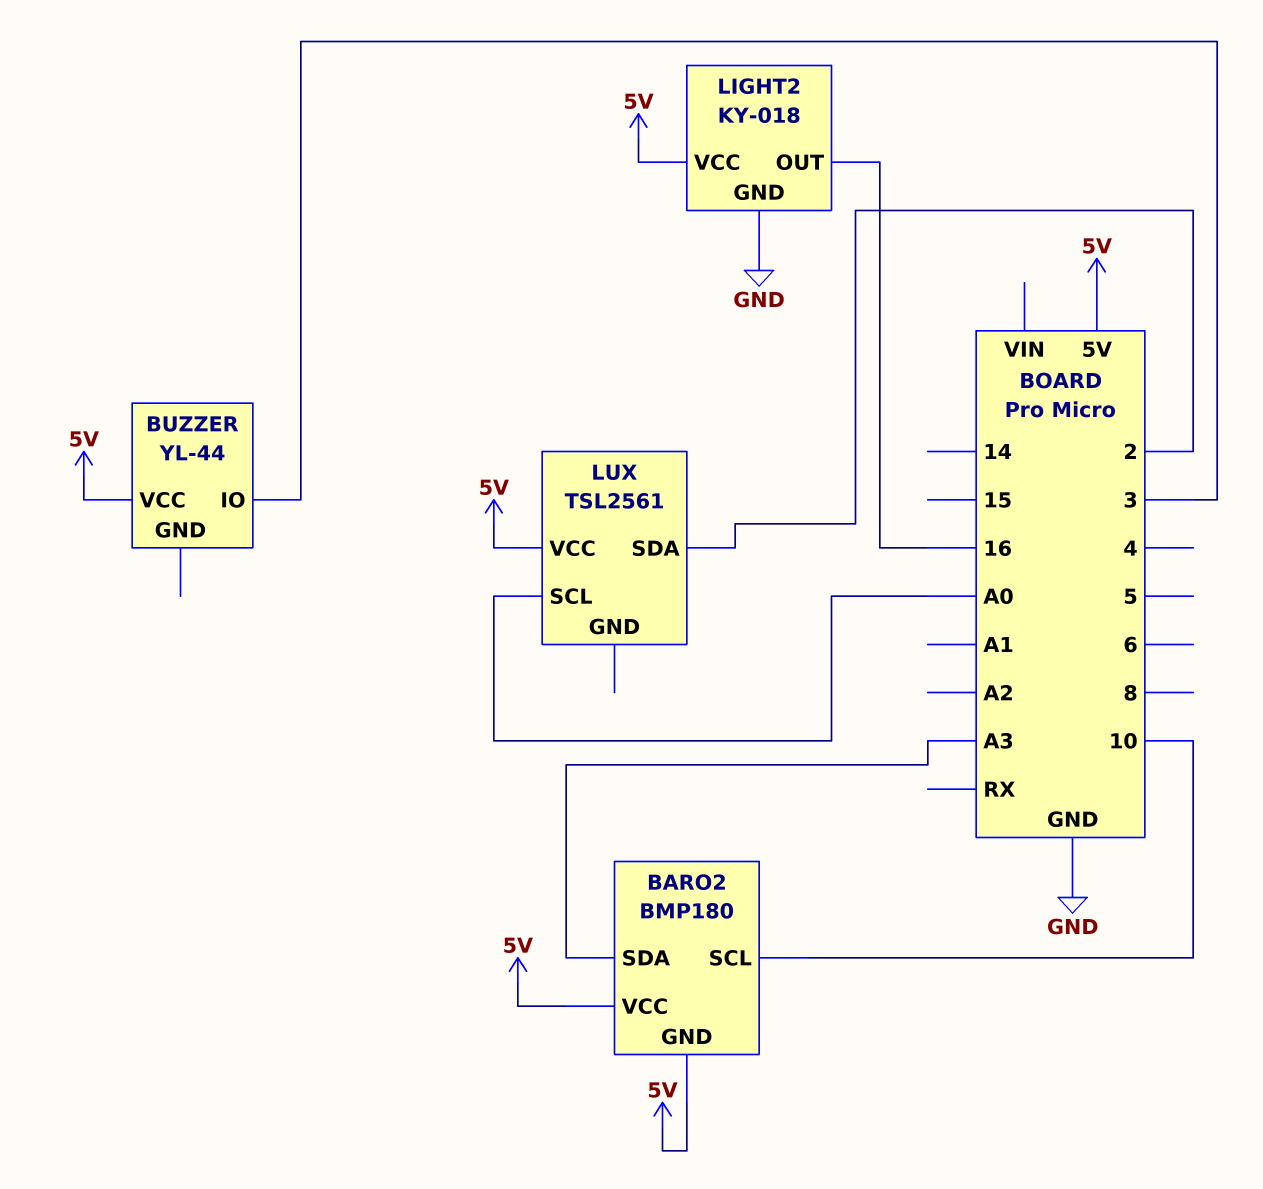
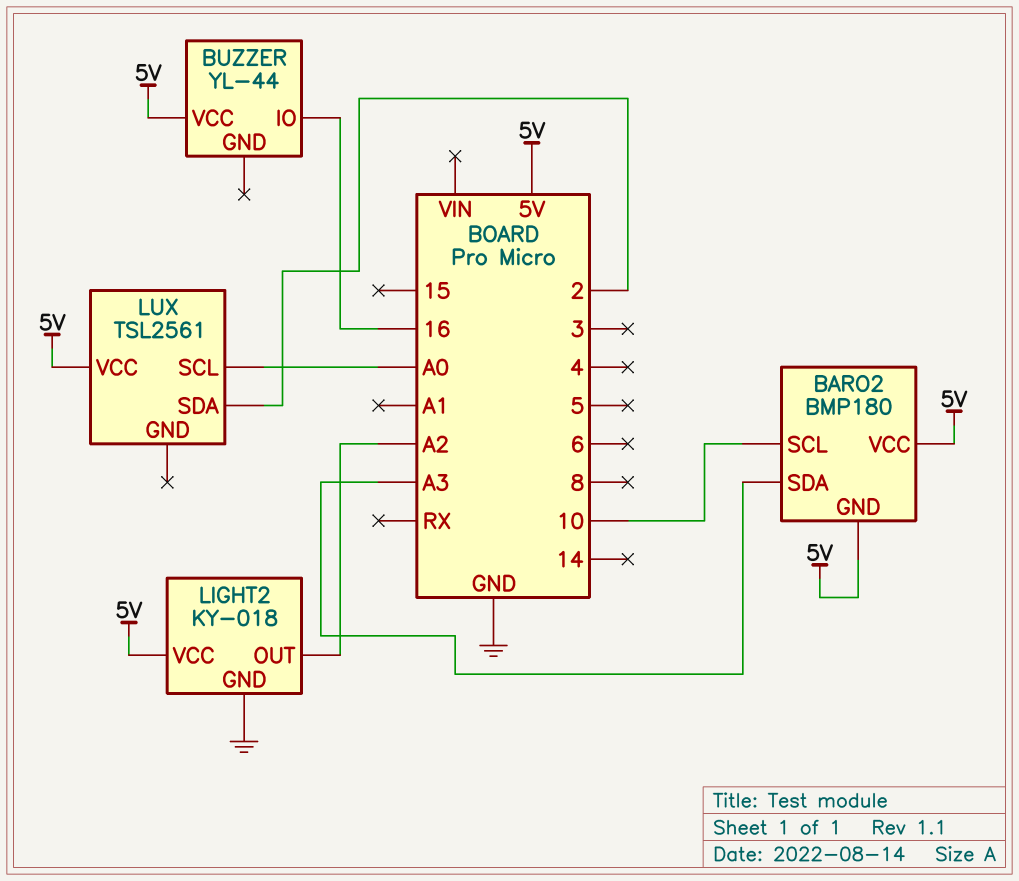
BUZZER pin IO: 3 -> 16
LIGHT2 pin OUT: 16 -> A2

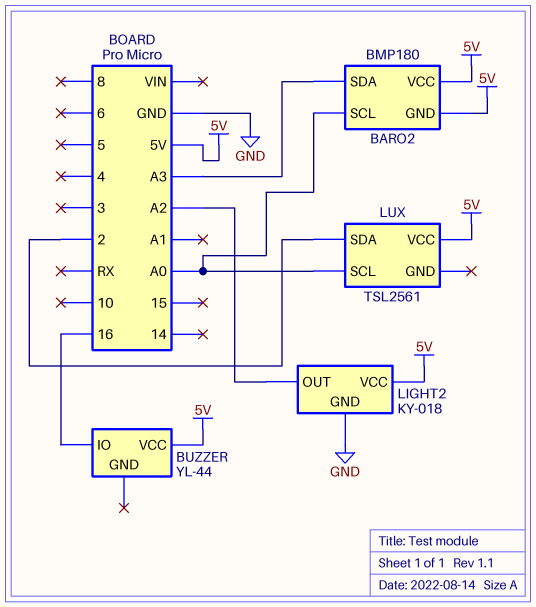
BARO2 pin SCL: 10 -> A0

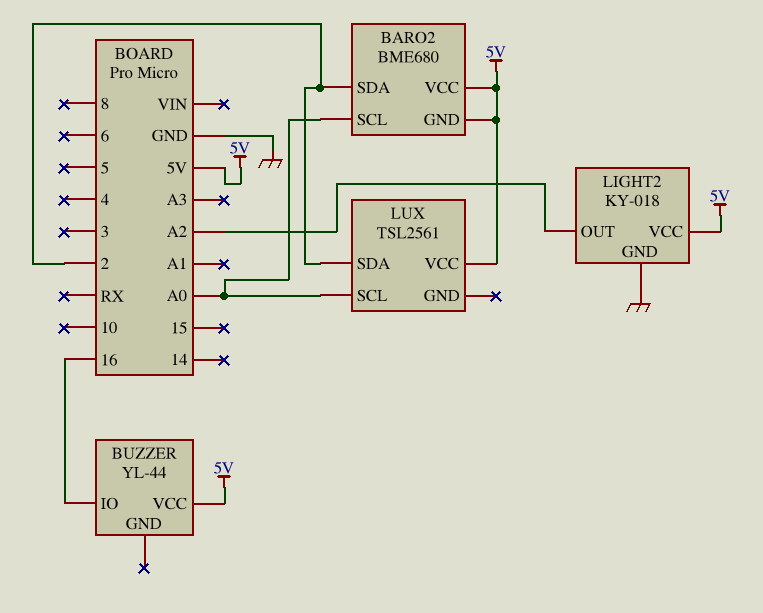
BARO2: BMP180 -> BME680
BARO2 pin SDA: A3 -> 2

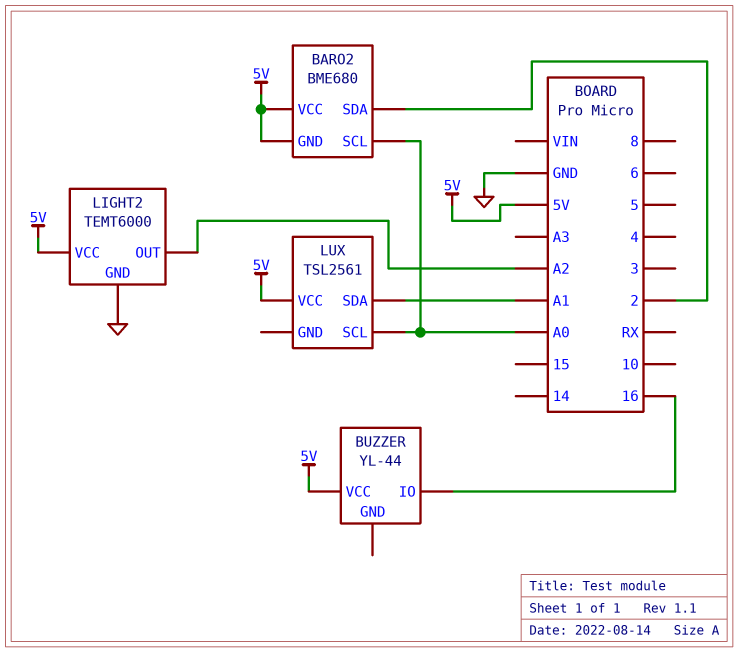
LIGHT2: KY-018 -> TEMT6000
LUX pin SDA: 2 -> A1

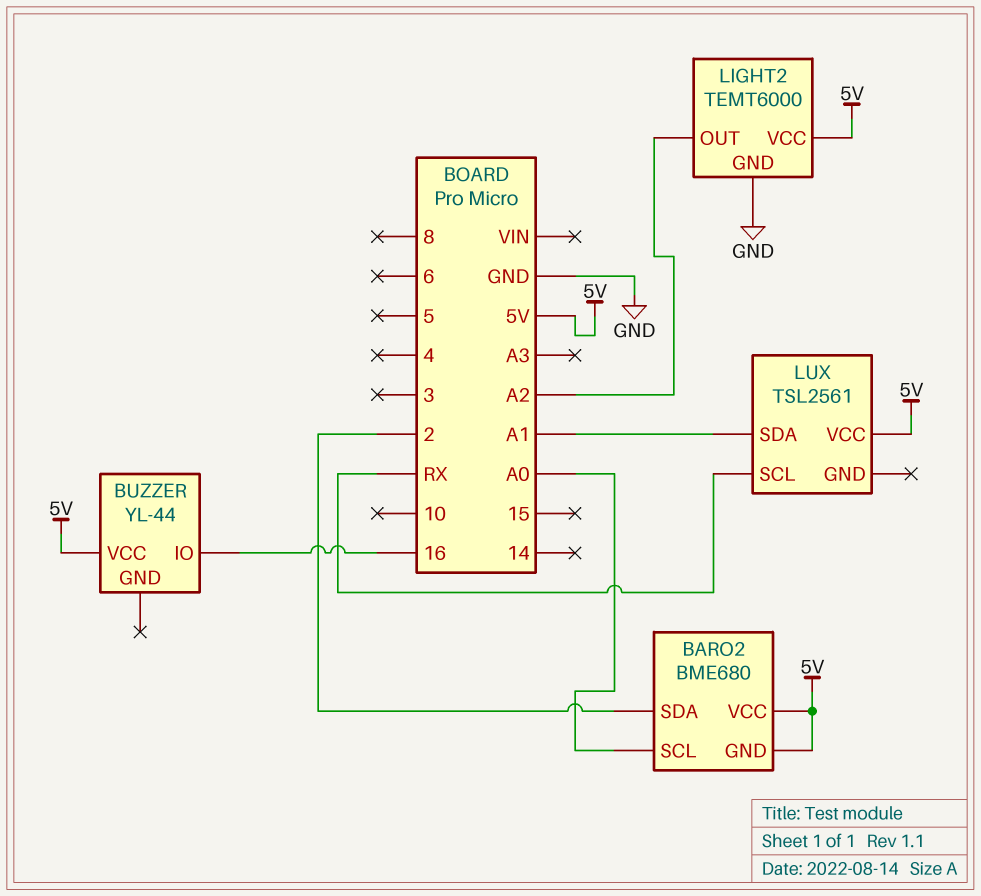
LUX pin SCL: A0 -> RX

